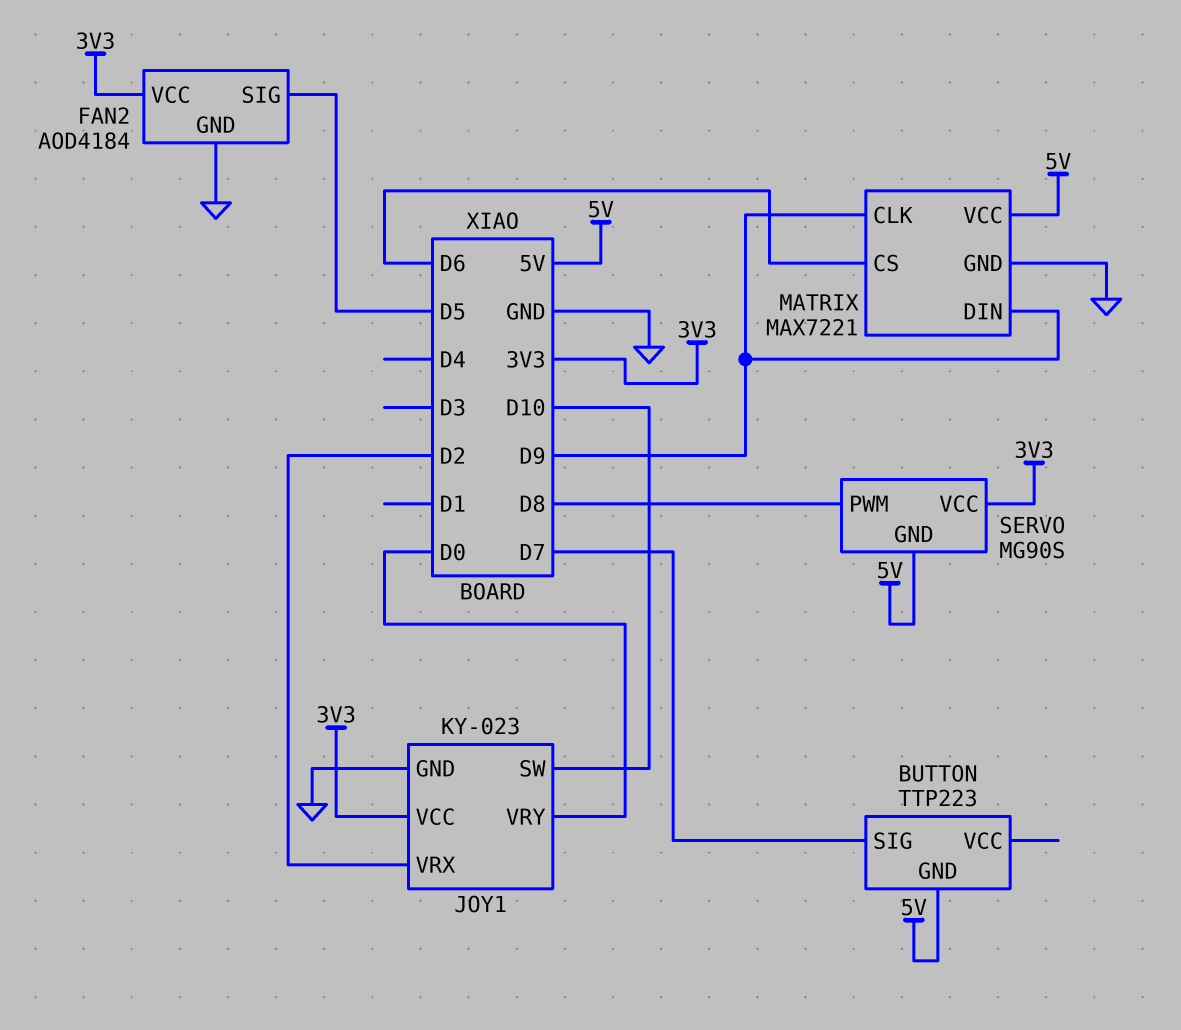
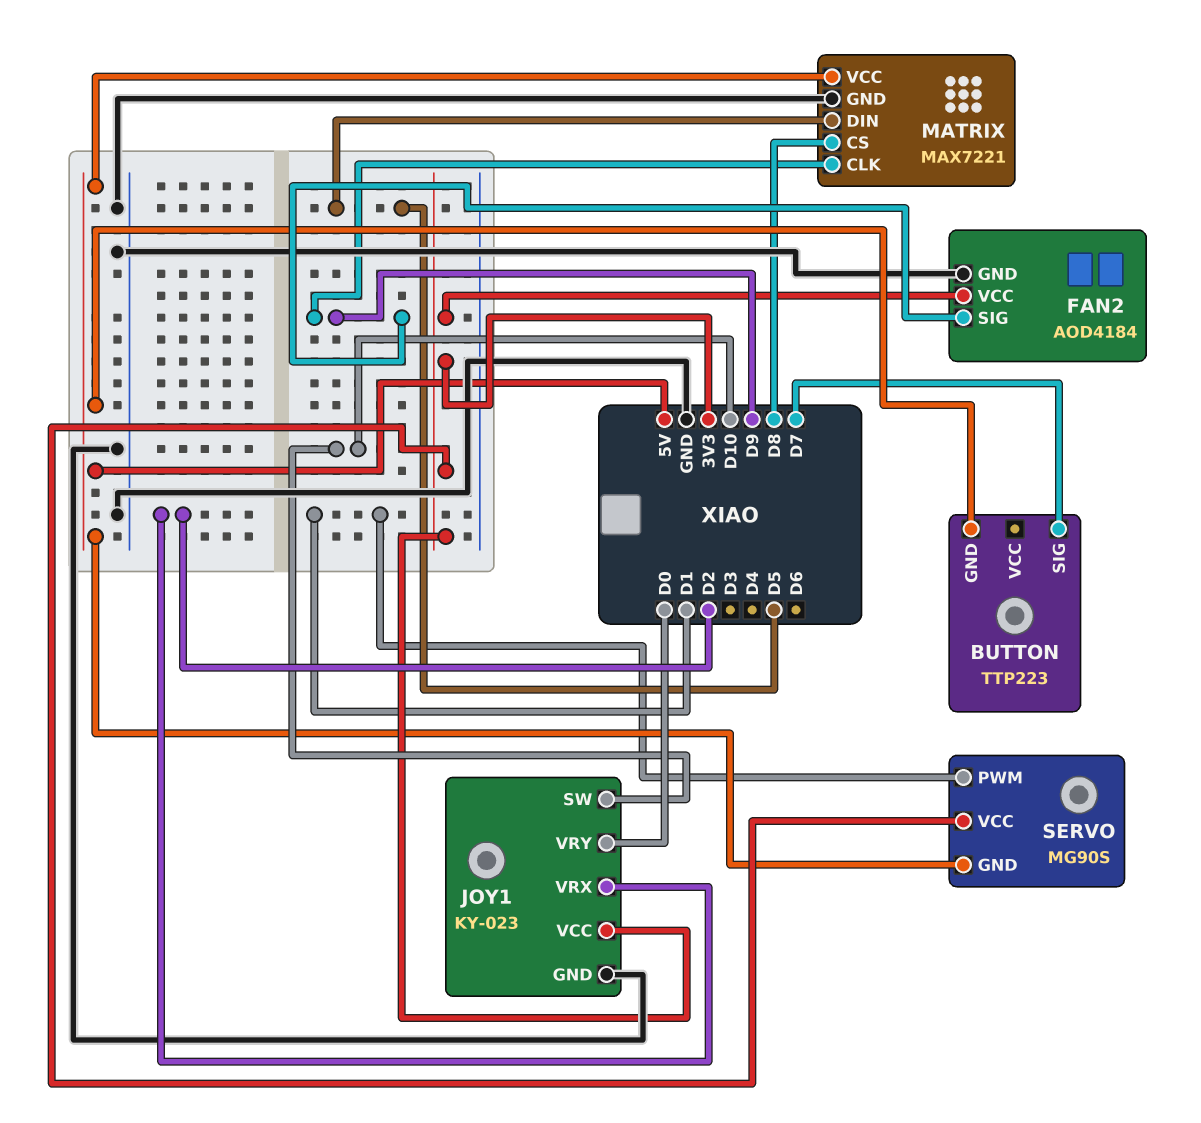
FAN2 pin SIG: D5 -> D9
MATRIX pin CS: D6 -> D8
MATRIX pin DIN: D9 -> D5
SERVO pin PWM: D8 -> D1

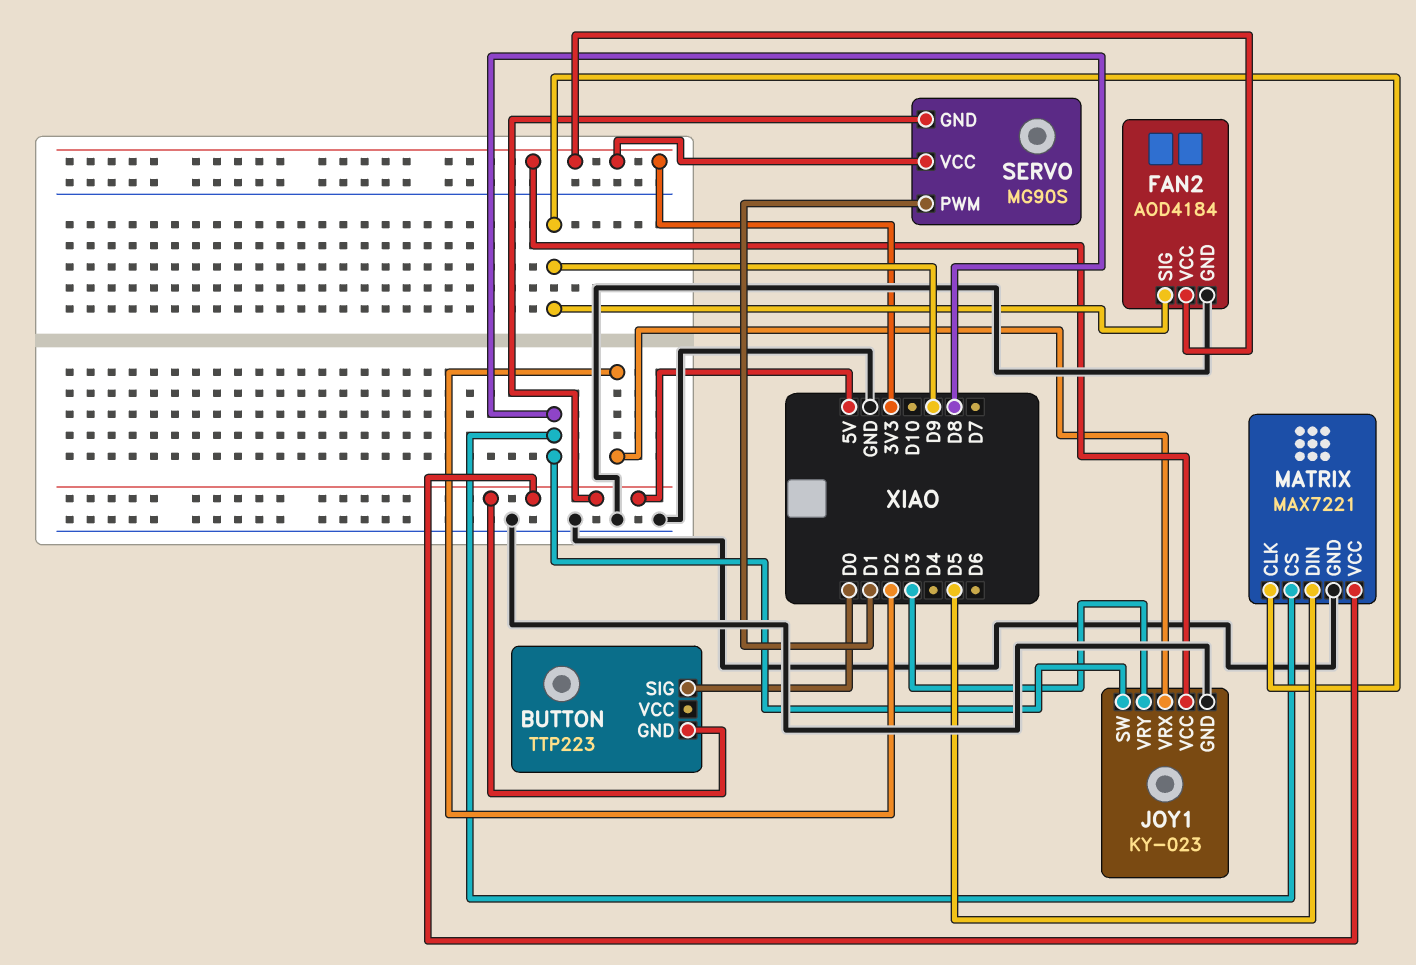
BUTTON pin SIG: D7 -> D0
JOY1 pin SW: D10 -> D8
JOY1 pin VRY: D0 -> D3

